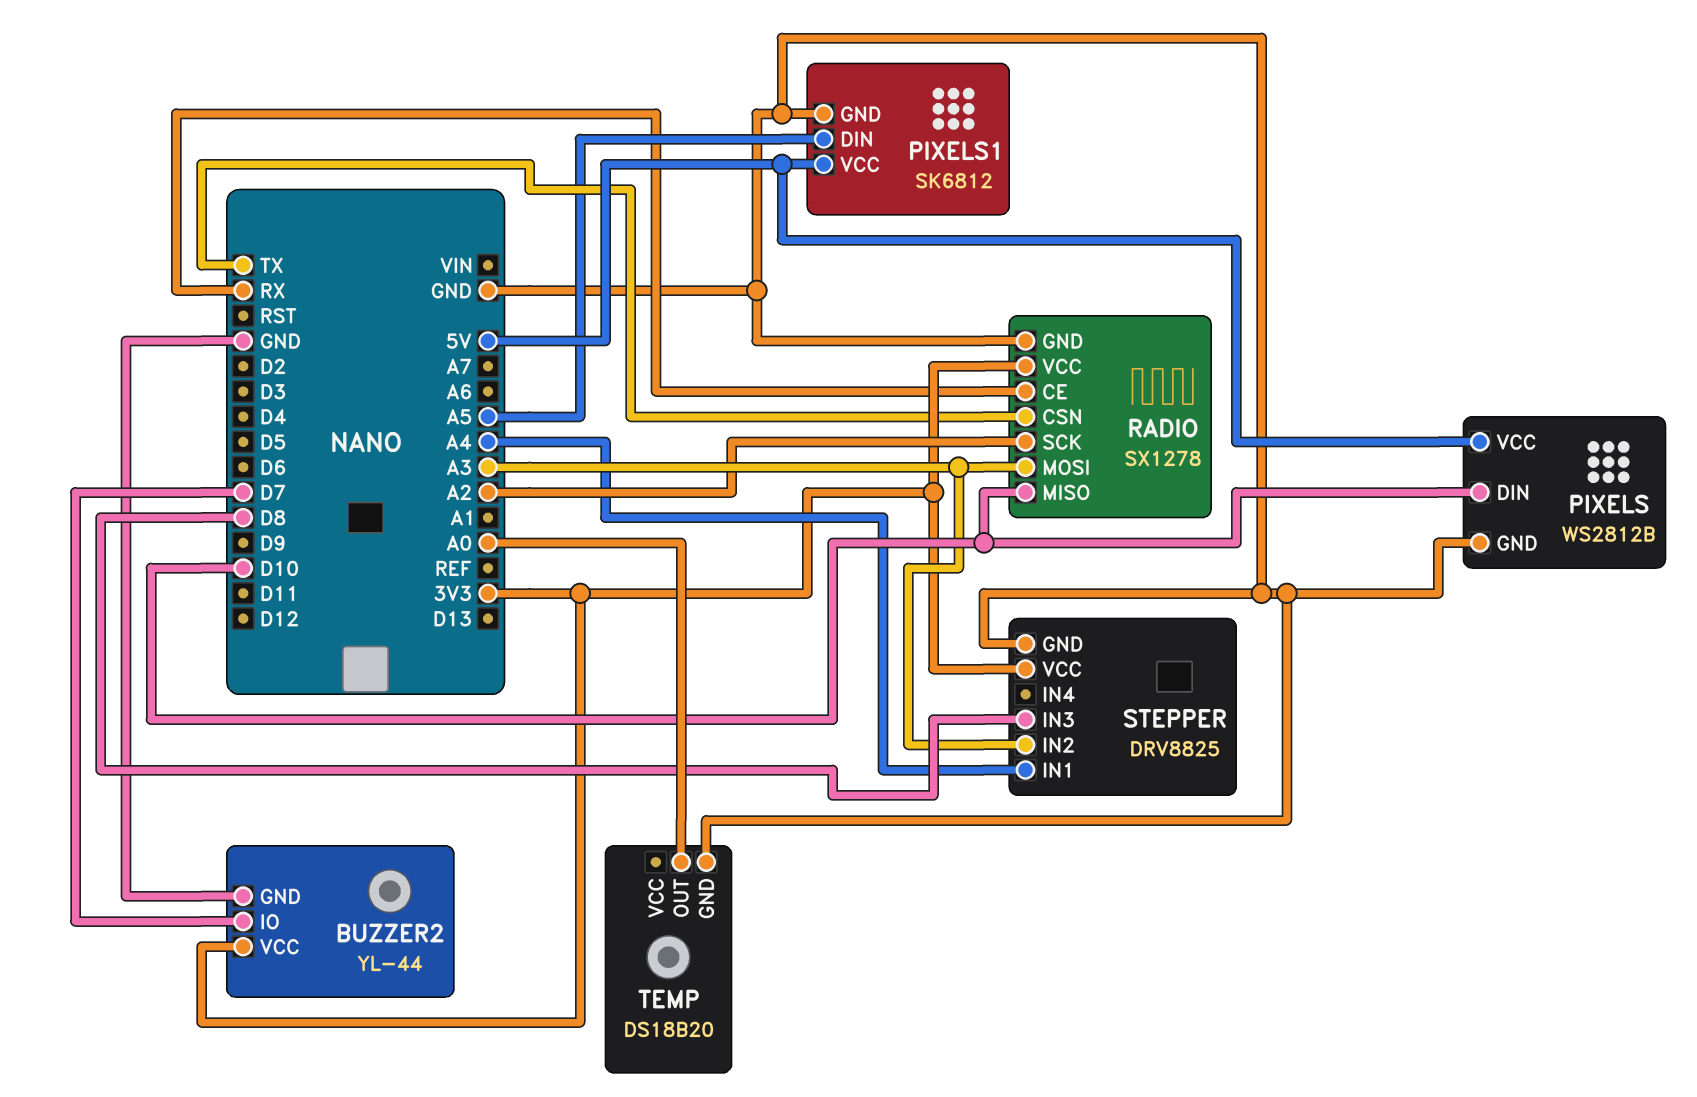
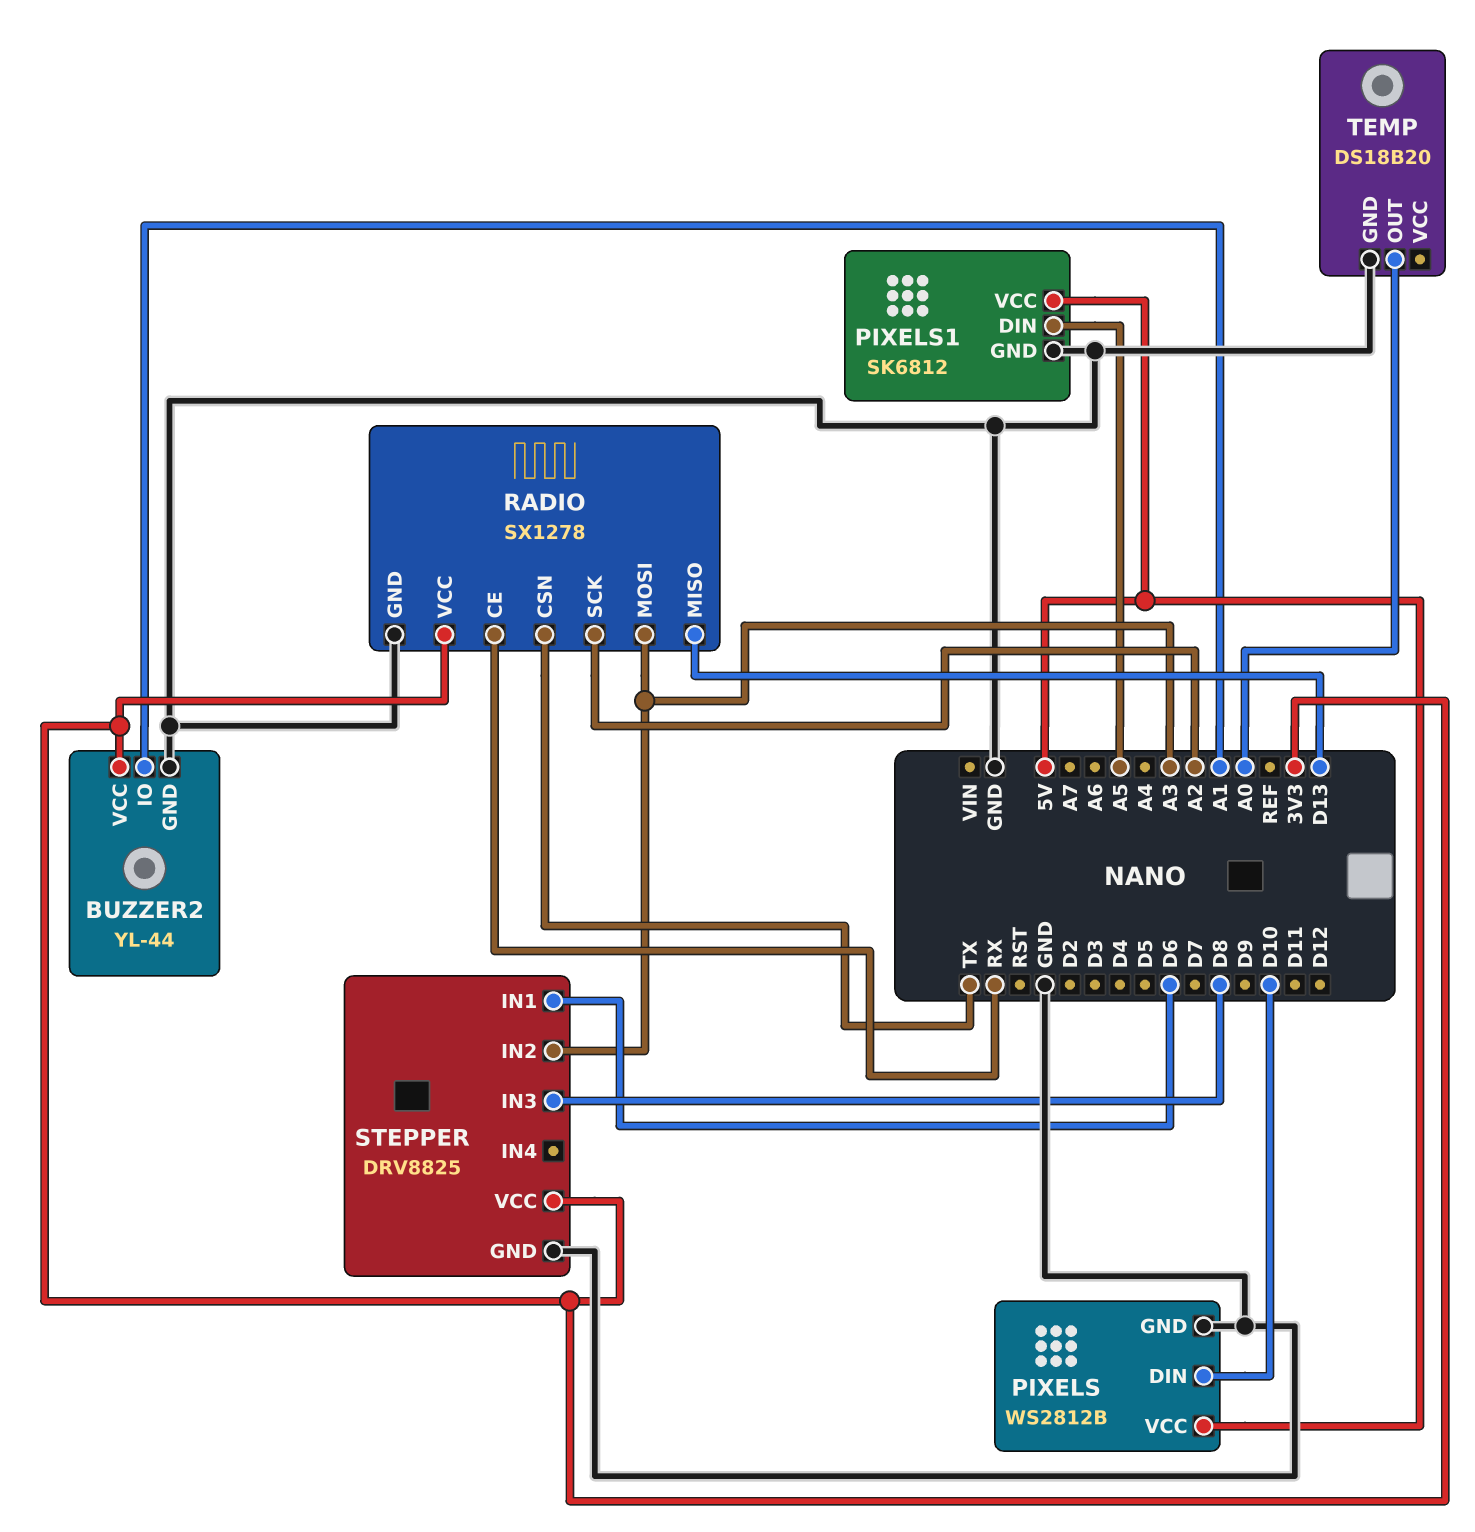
BUZZER2 pin IO: D7 -> A1
RADIO pin MISO: D10 -> D13
STEPPER pin IN1: A4 -> D6

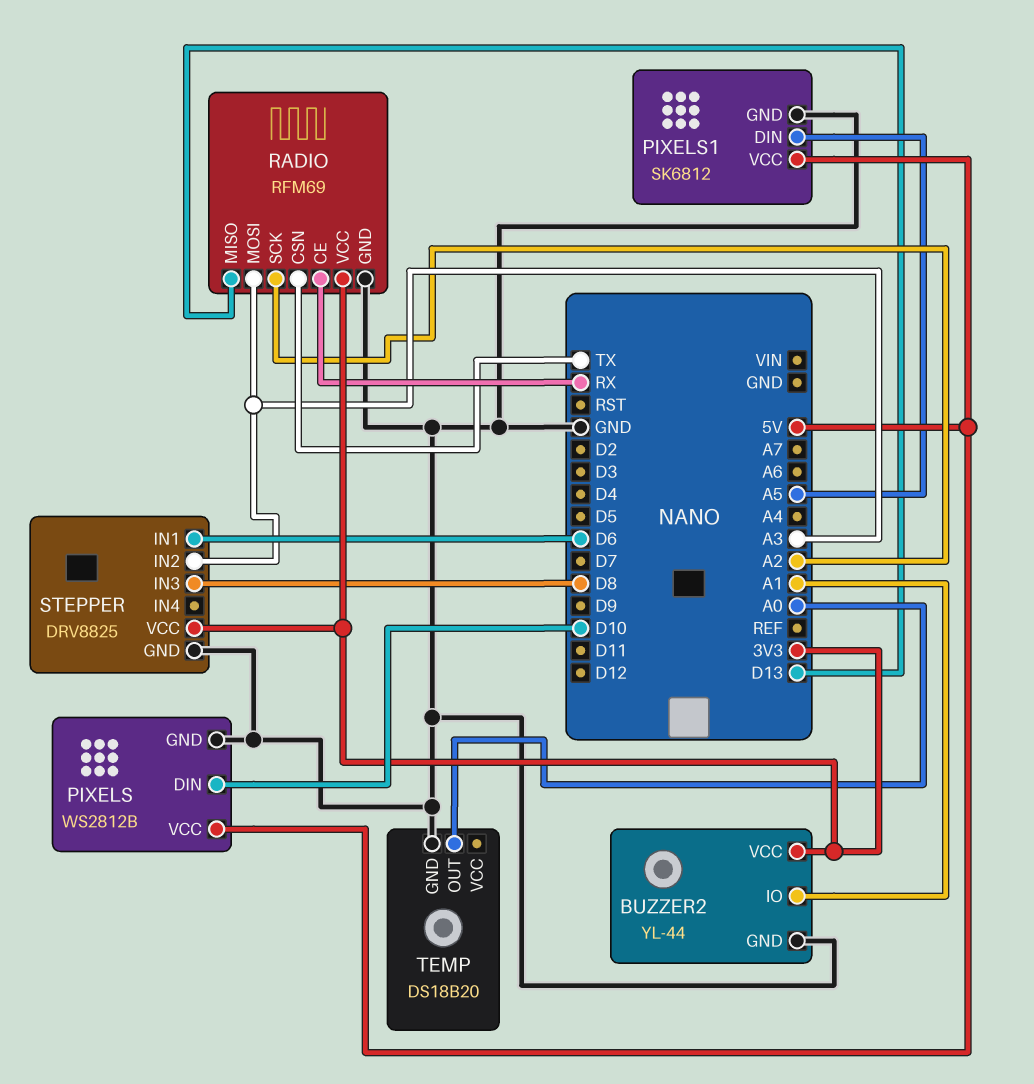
RADIO: SX1278 -> RFM69

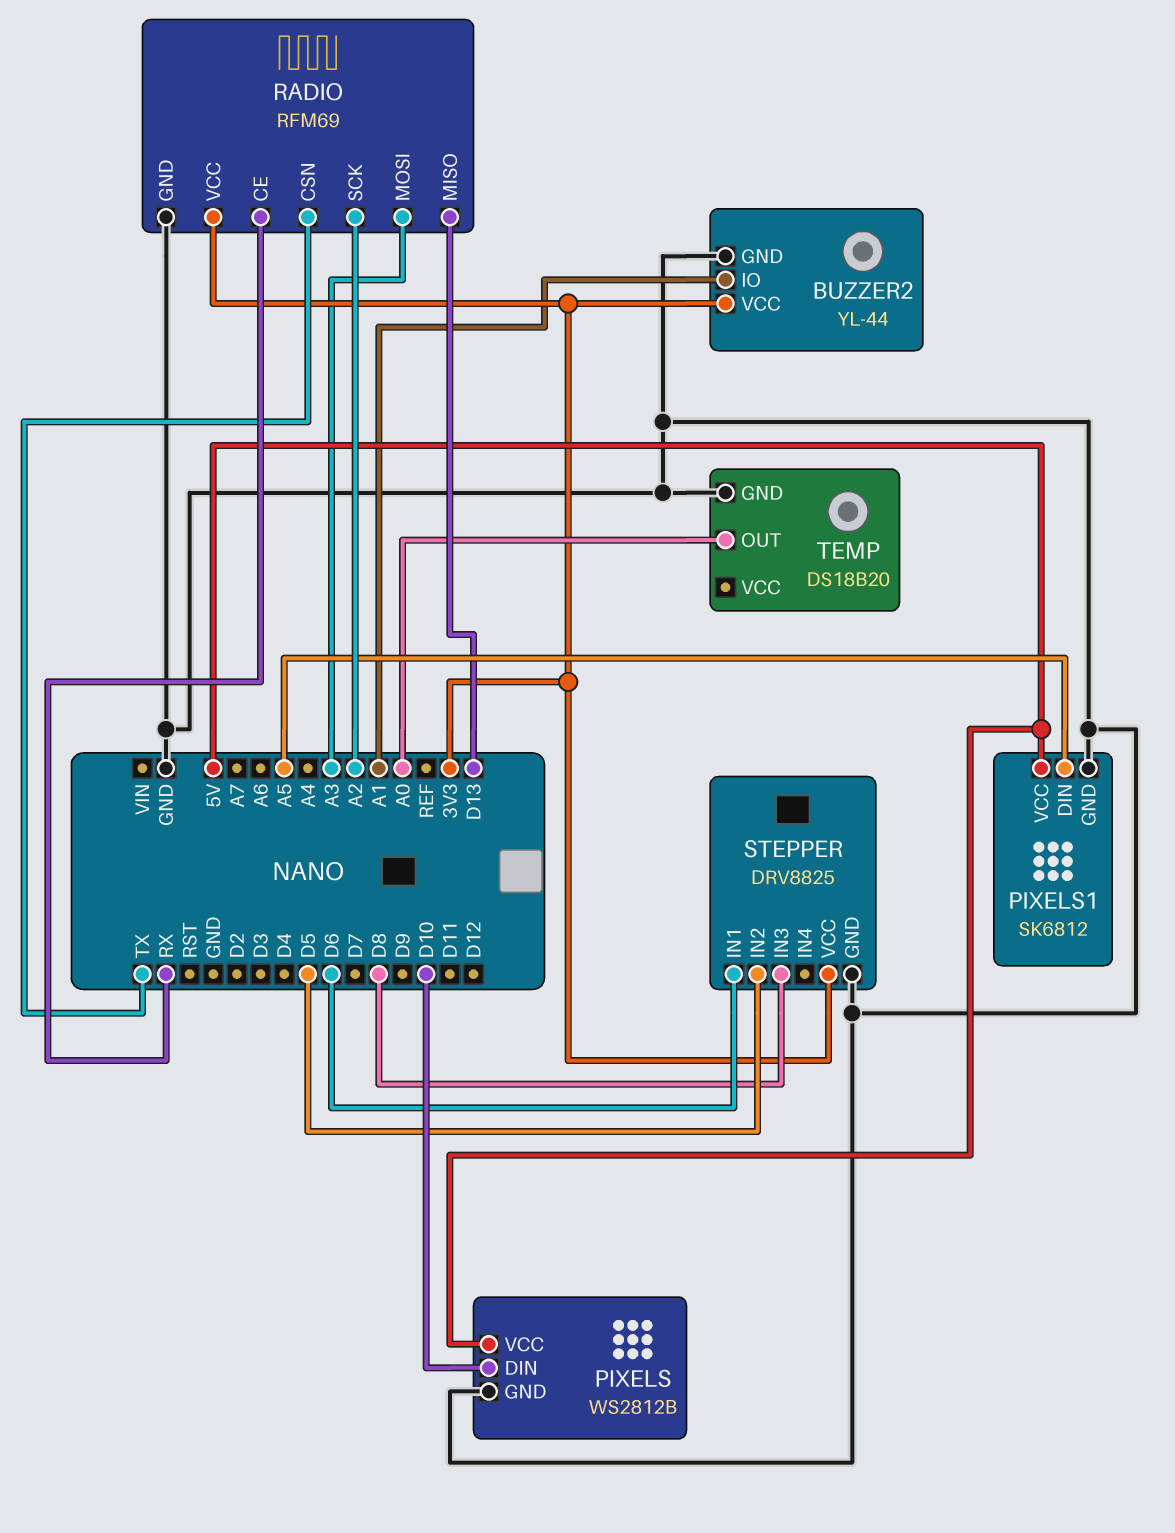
STEPPER pin IN2: A3 -> D5

